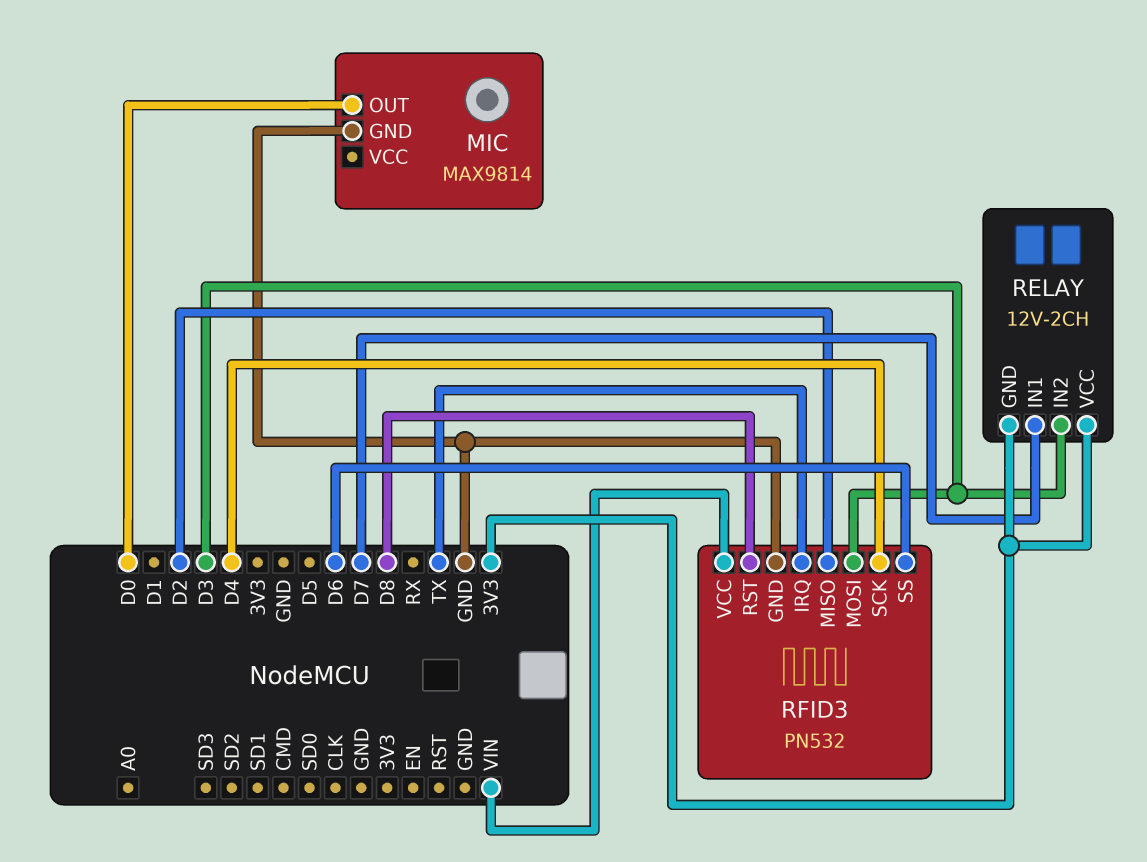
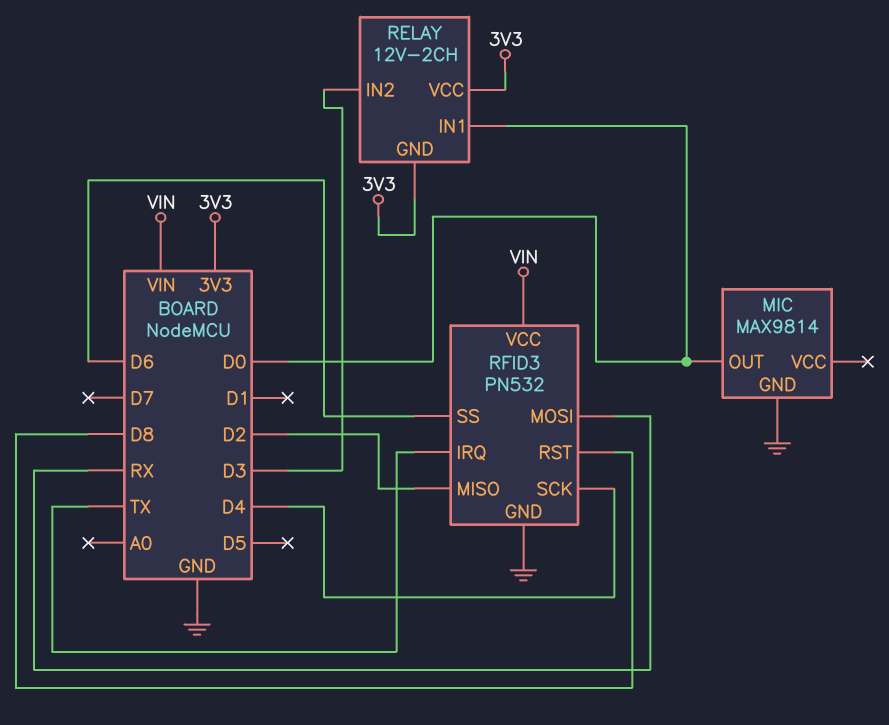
RELAY pin IN1: D7 -> D0
RFID3 pin MOSI: D3 -> RX

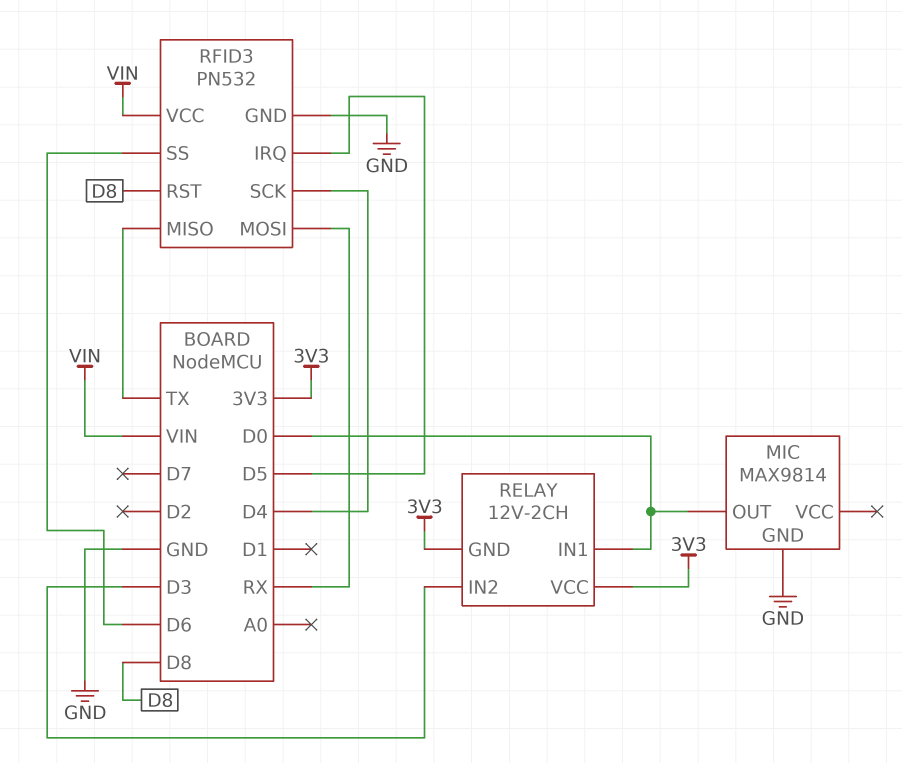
RFID3 pin IRQ: TX -> D5
RFID3 pin MISO: D2 -> TX

